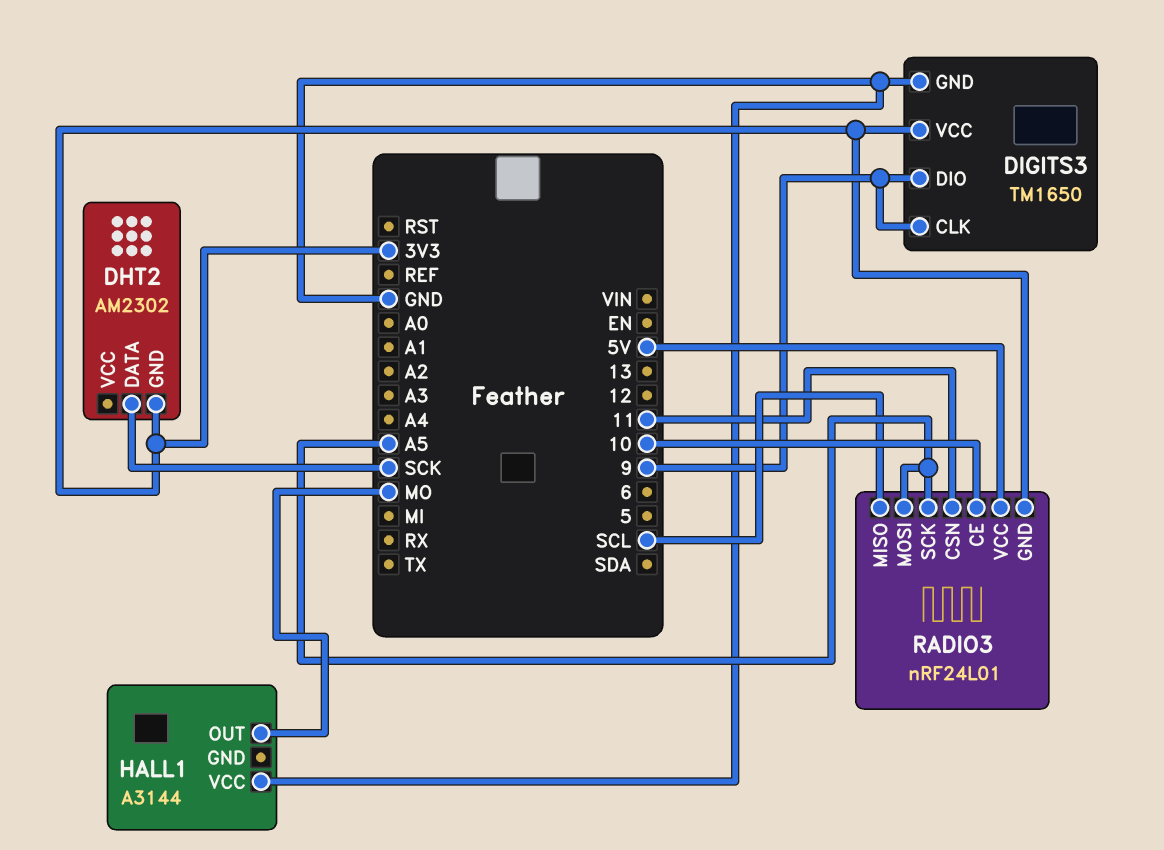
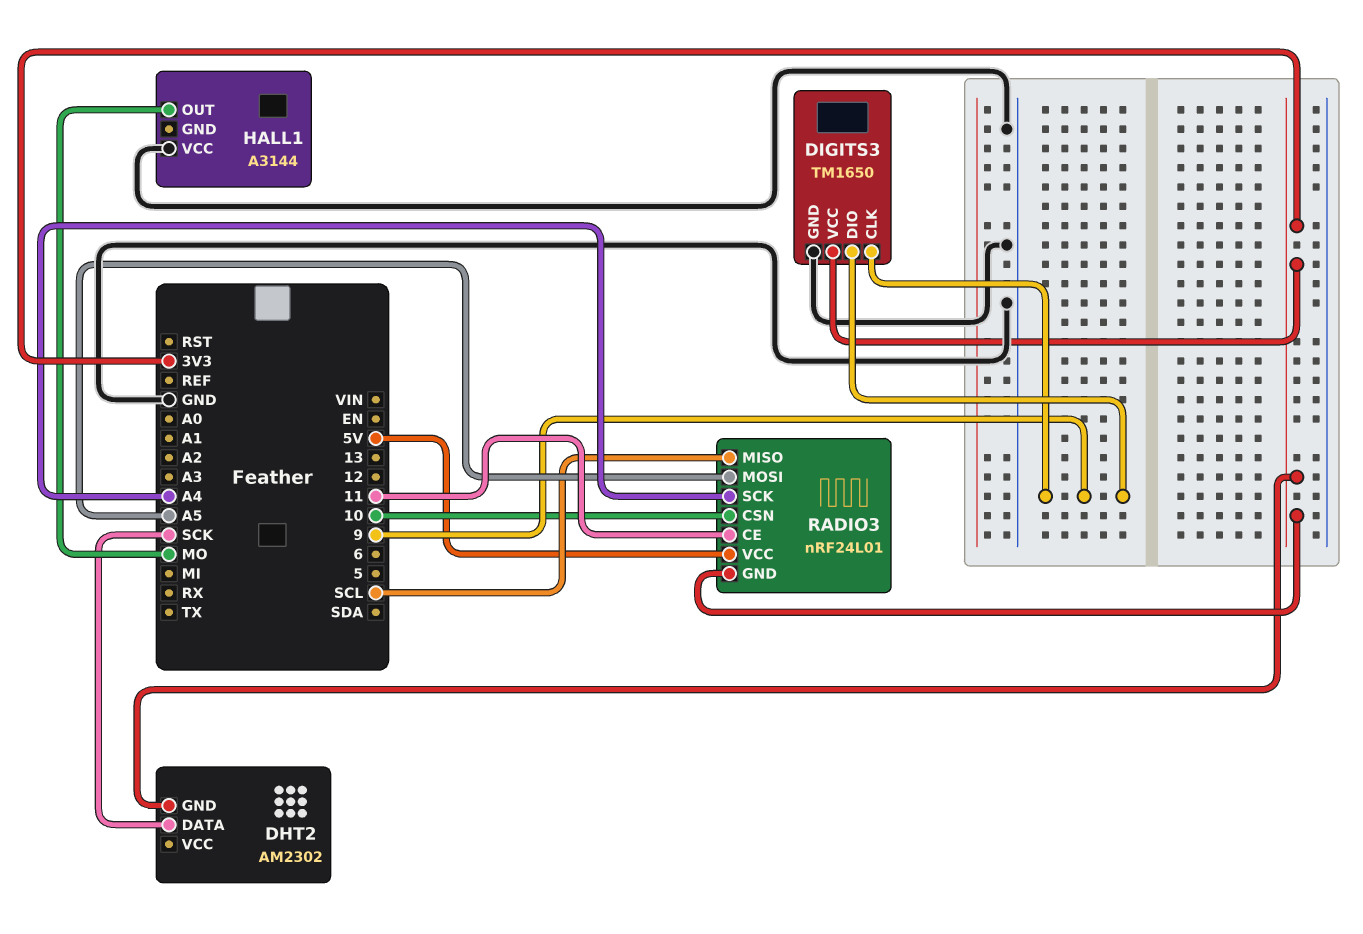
RADIO3 pin CE: 10 -> 11
RADIO3 pin CSN: 11 -> 10
RADIO3 pin SCK: A5 -> A4

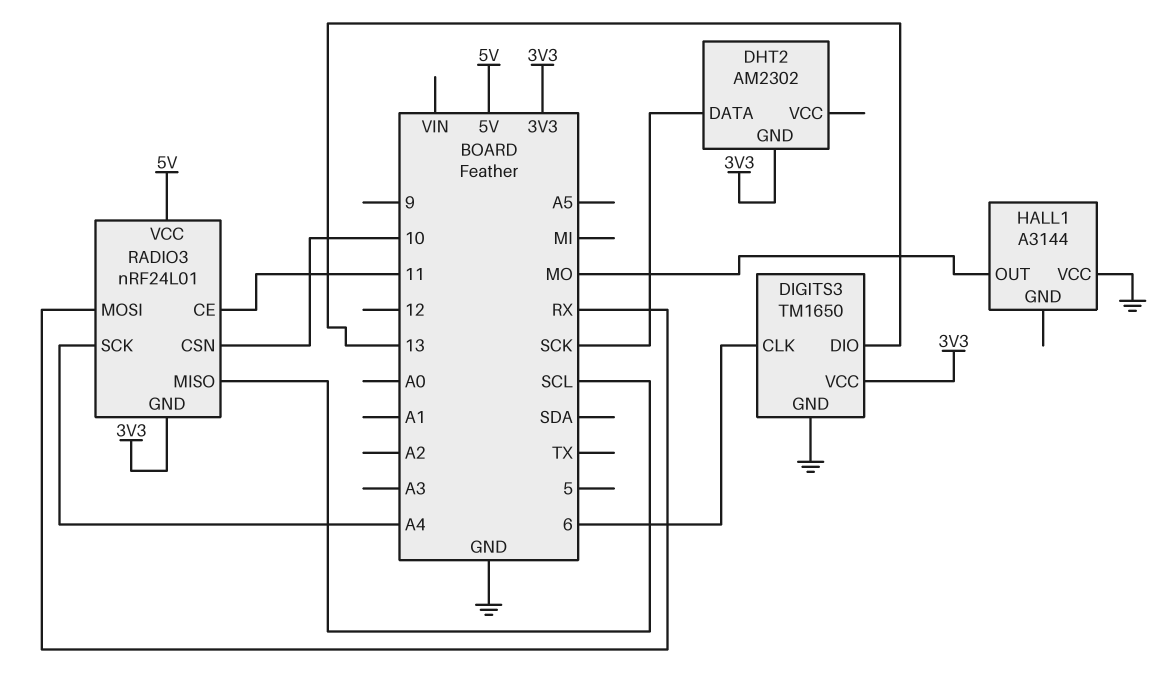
DIGITS3 pin CLK: 9 -> 6
DIGITS3 pin DIO: 9 -> 13
RADIO3 pin MOSI: A5 -> RX

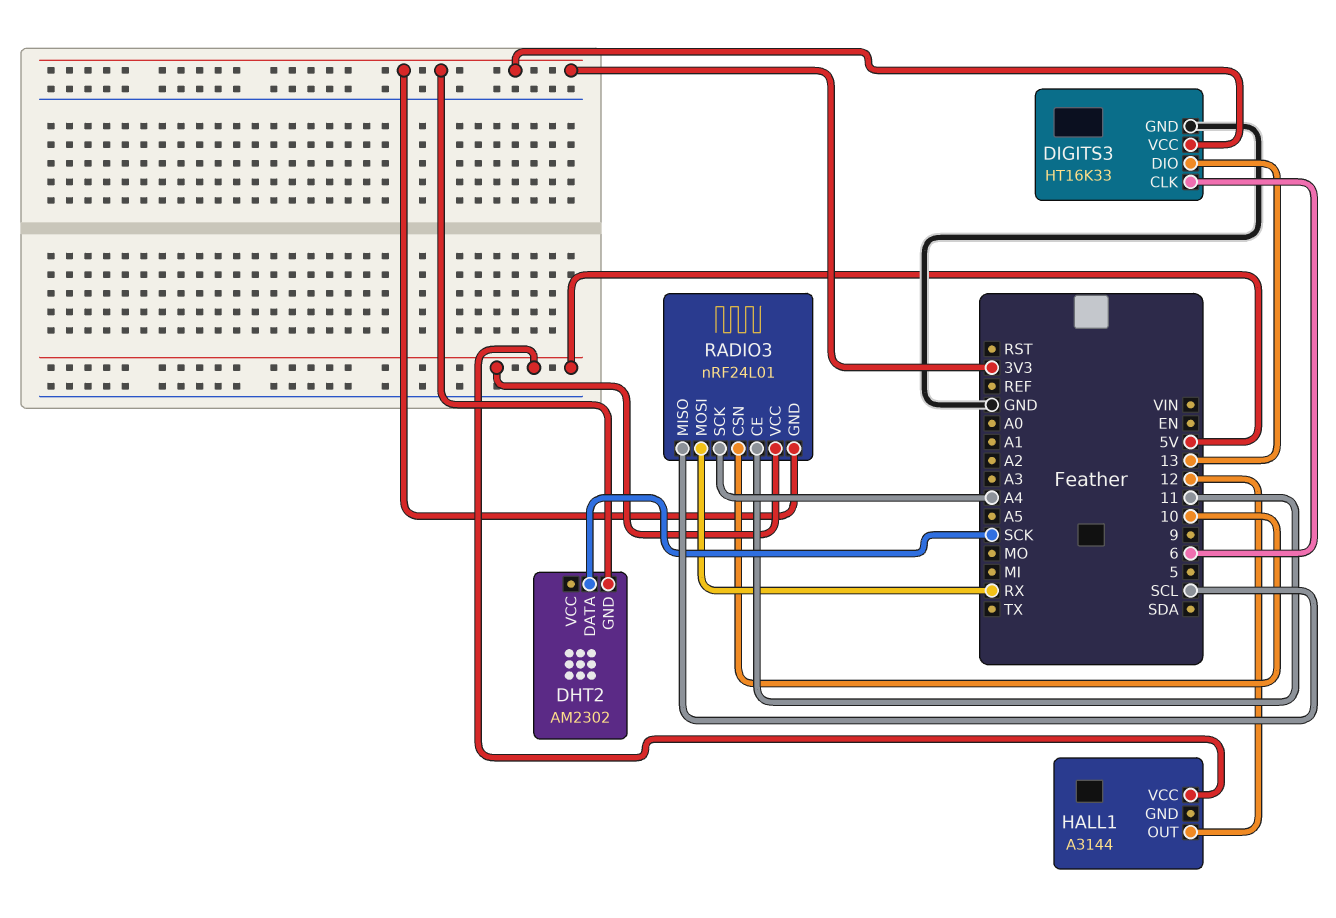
DIGITS3: TM1650 -> HT16K33
HALL1 pin OUT: MO -> 12
HALL1 pin VCC: GND -> 5V

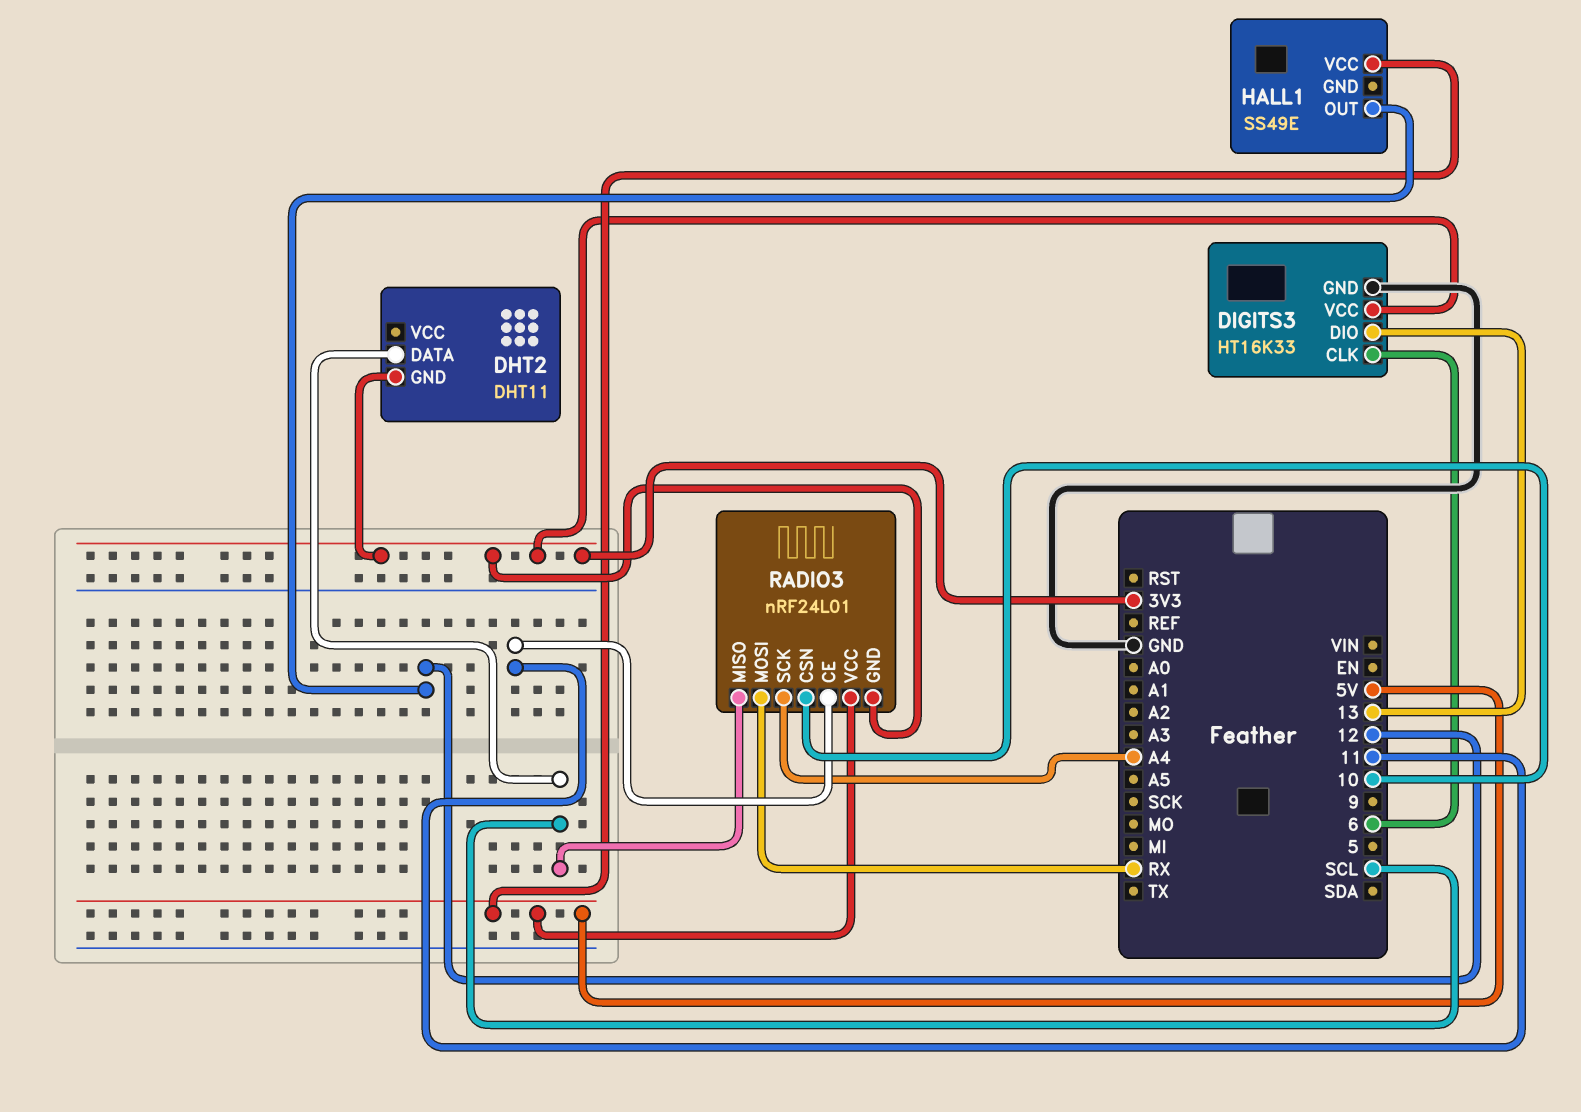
DHT2: AM2302 -> DHT11
DHT2 pin DATA: SCK -> SCL
HALL1: A3144 -> SS49E

